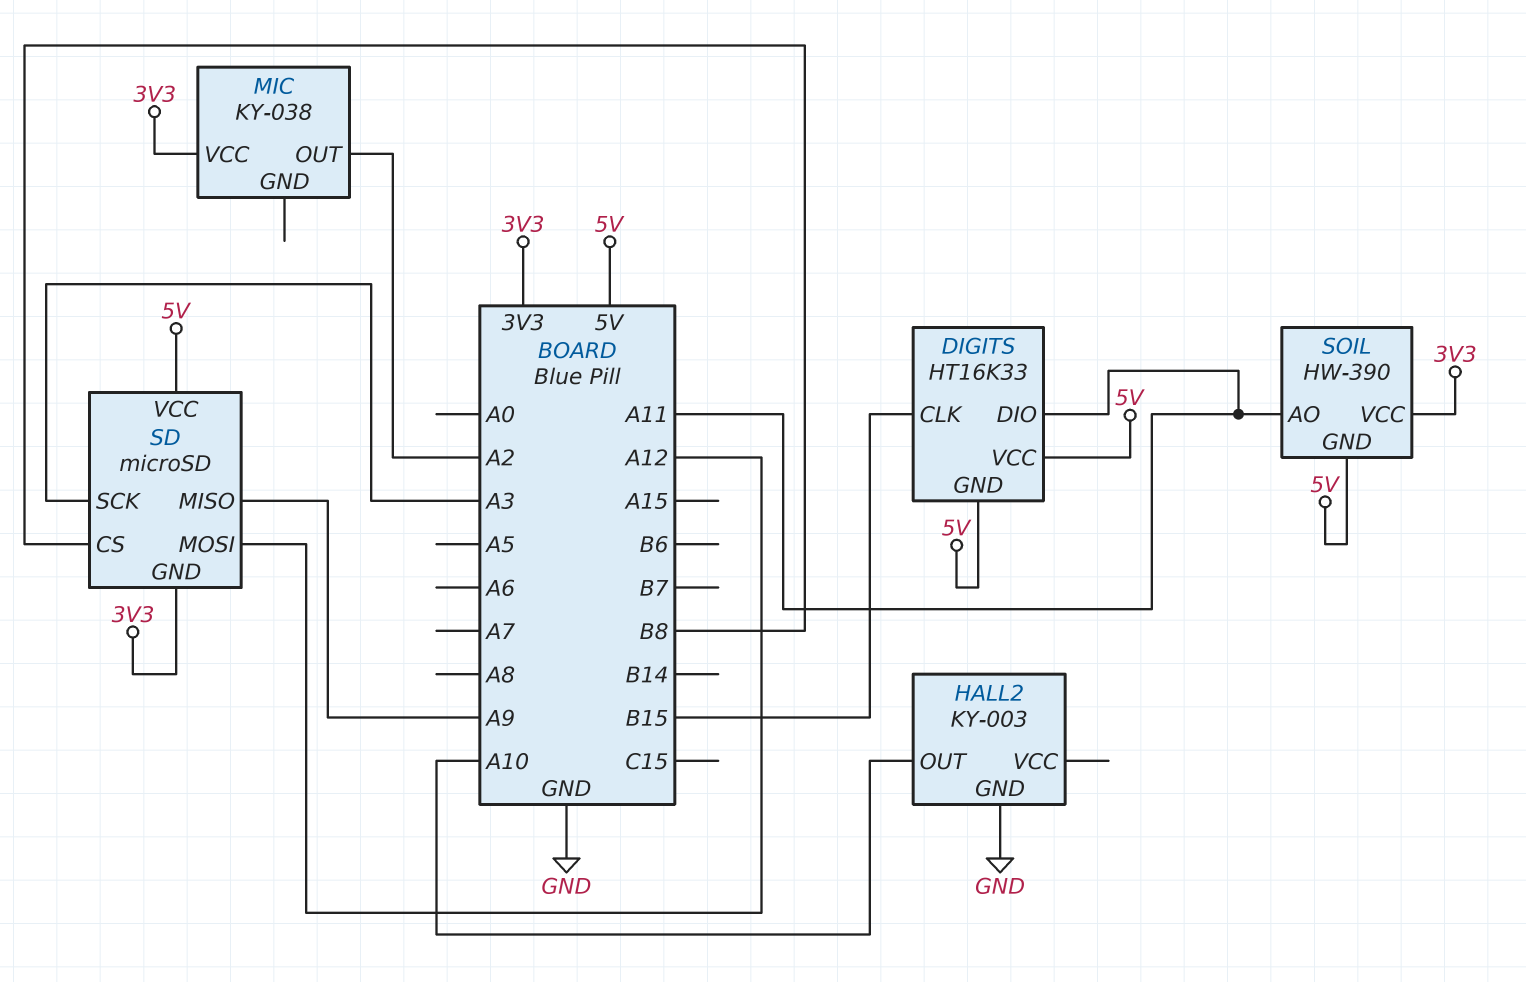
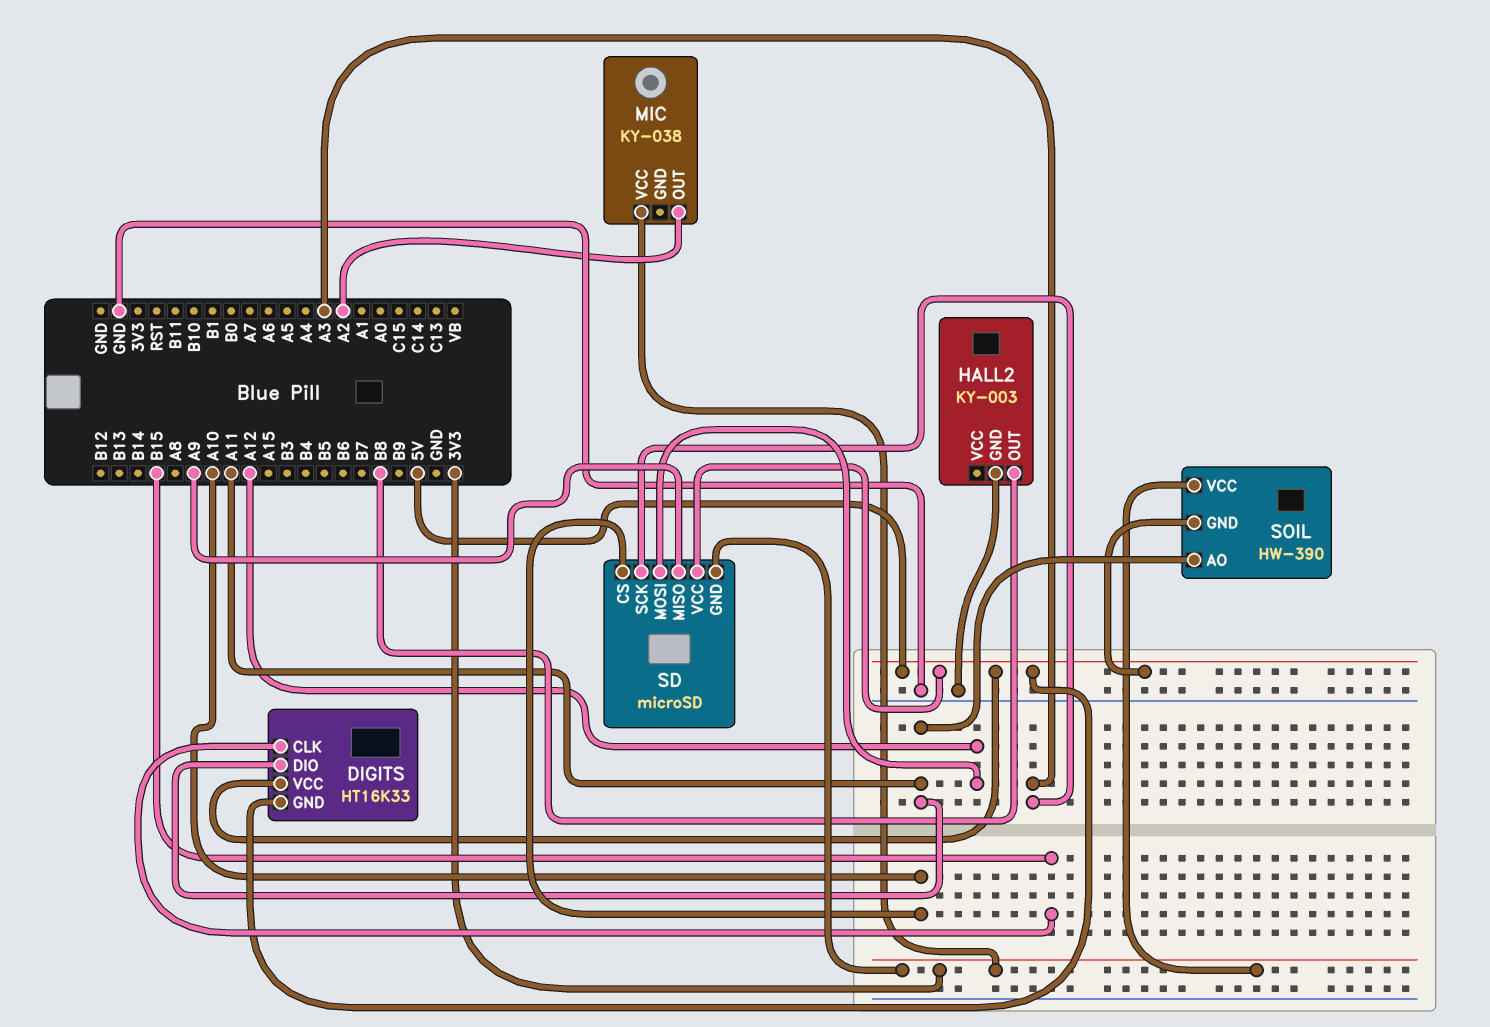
HALL2 pin OUT: A10 -> B8
SD pin CS: B8 -> A10

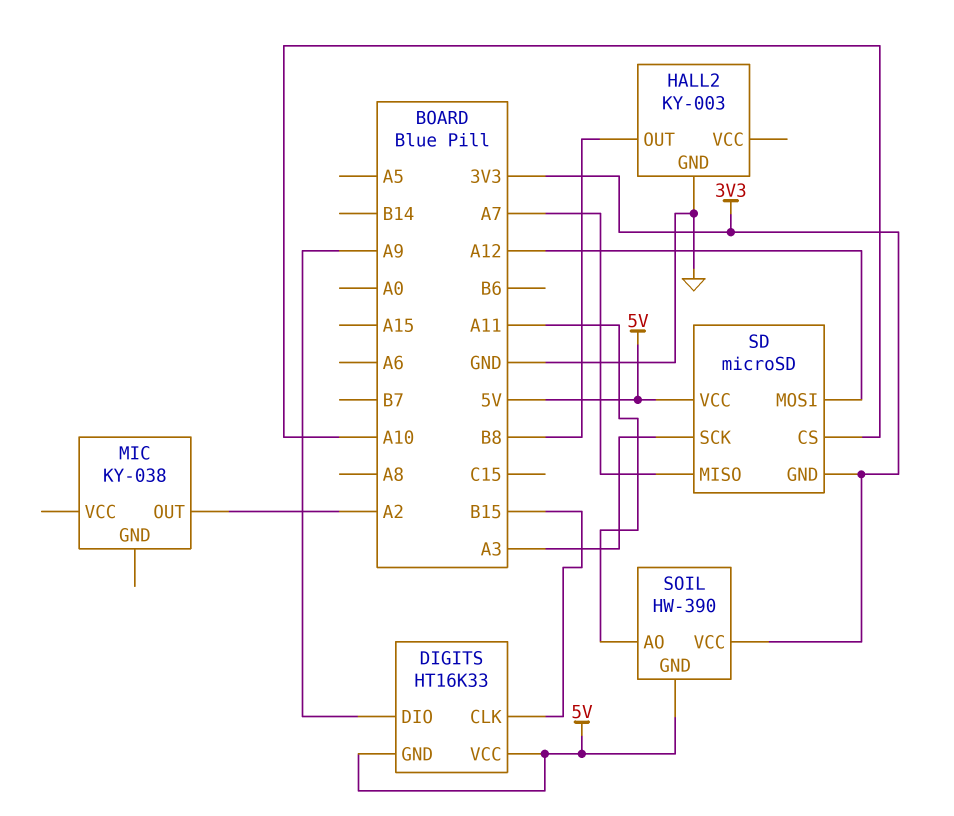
DIGITS pin DIO: A11 -> A9
MIC pin VCC: 3V3 -> none
SD pin MISO: A9 -> A7

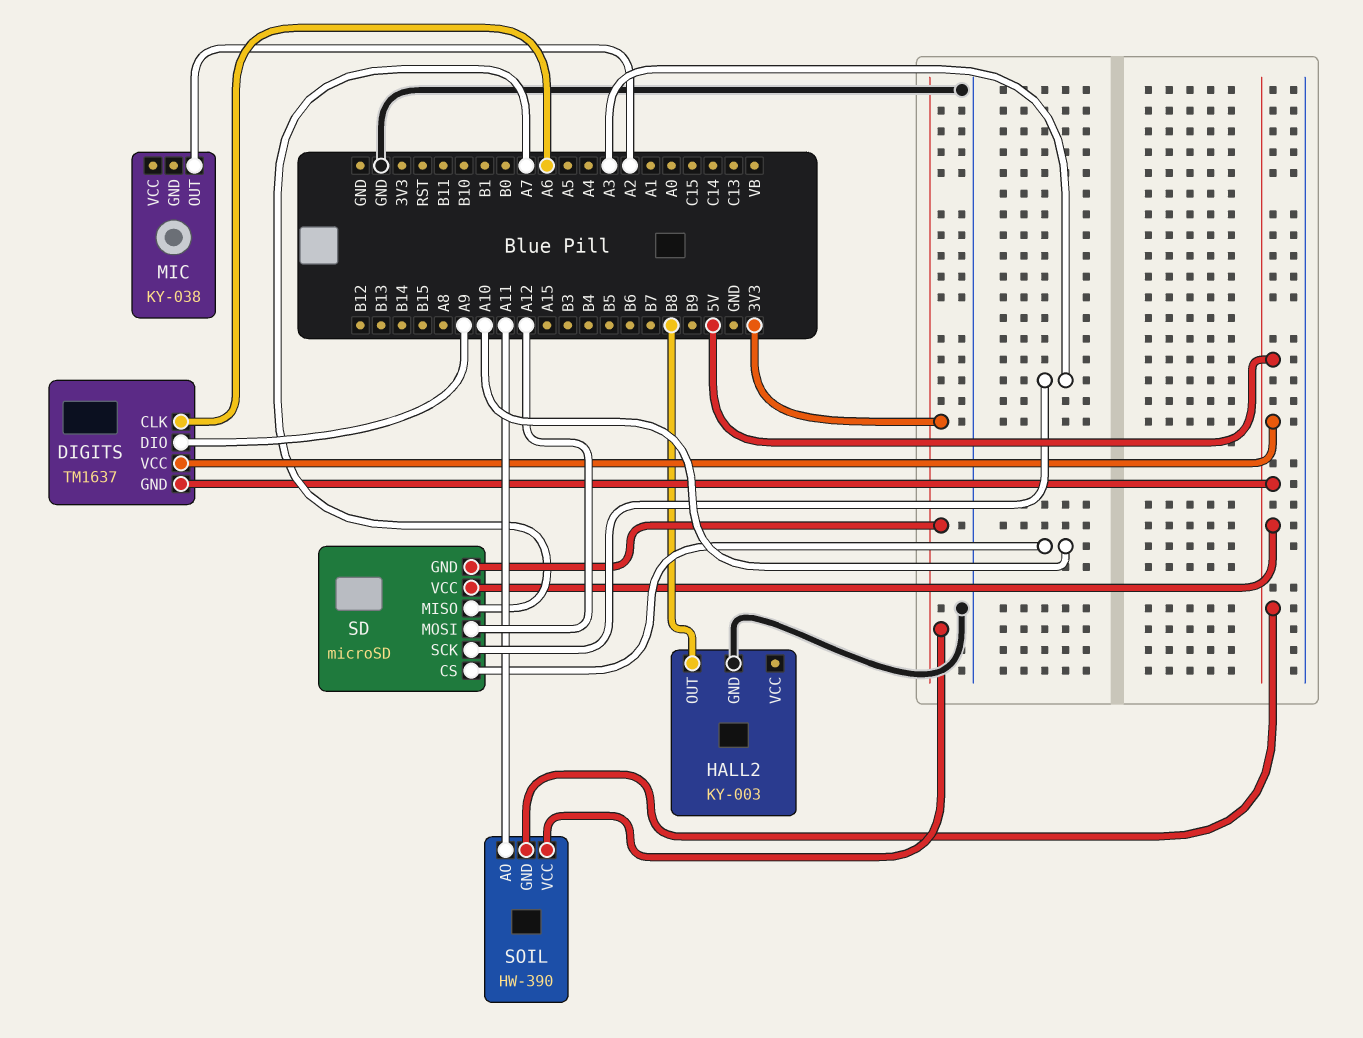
DIGITS: HT16K33 -> TM1637
DIGITS pin CLK: B15 -> A6

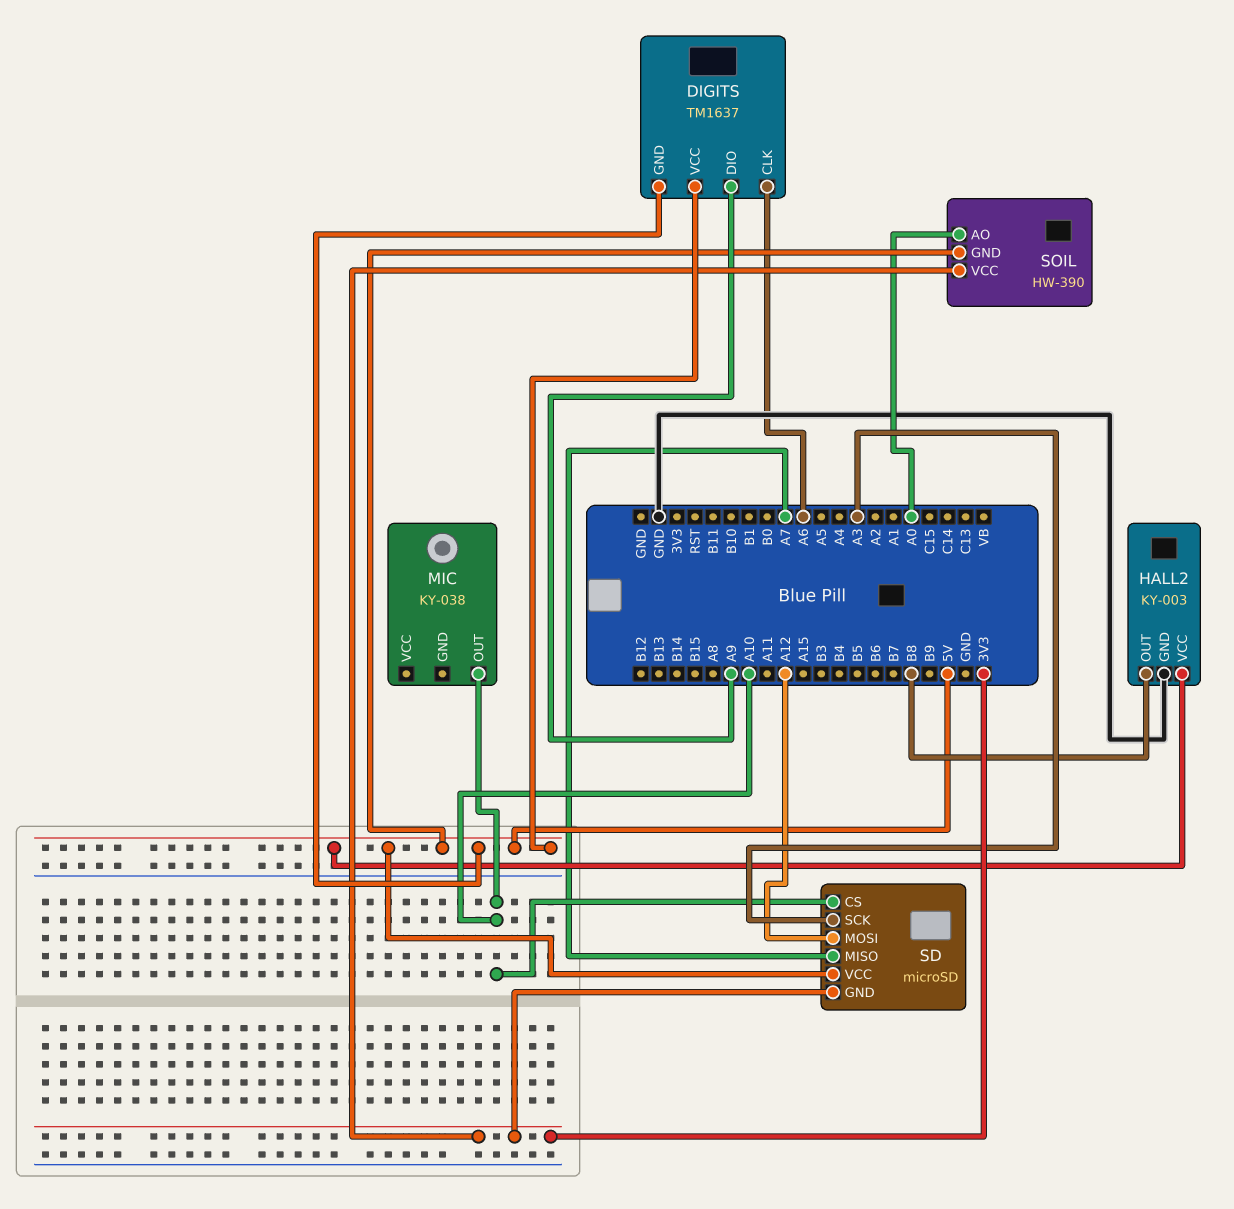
HALL2 pin VCC: none -> 5V
MIC pin OUT: A2 -> A10
SOIL pin AO: A11 -> A0

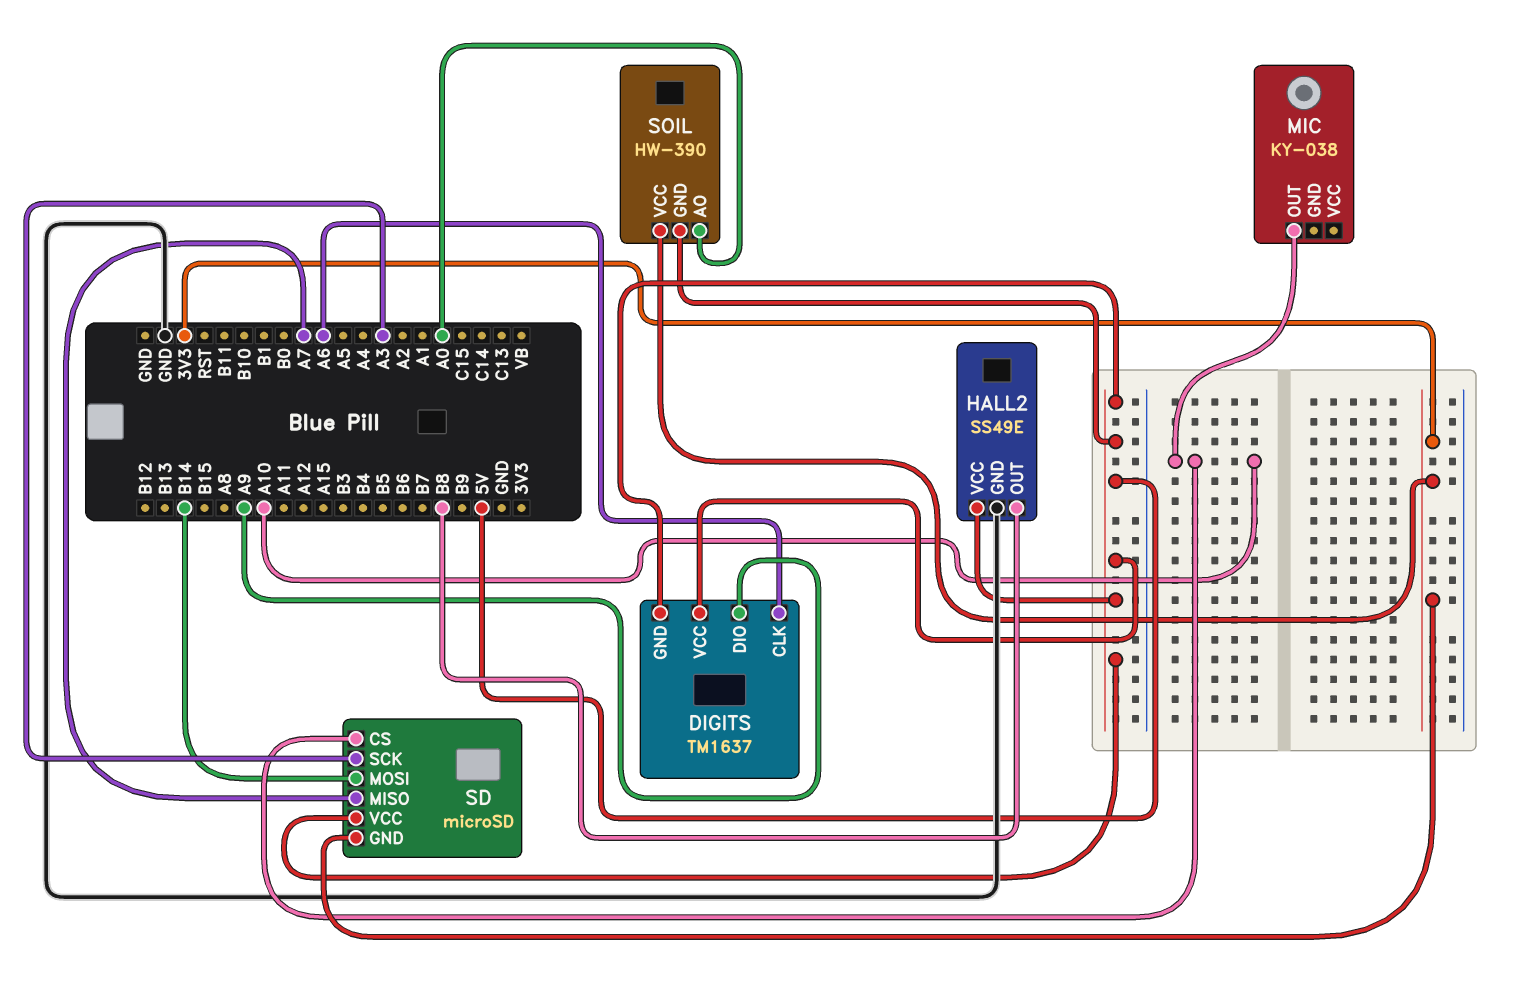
HALL2: KY-003 -> SS49E
SD pin MOSI: A12 -> B14

